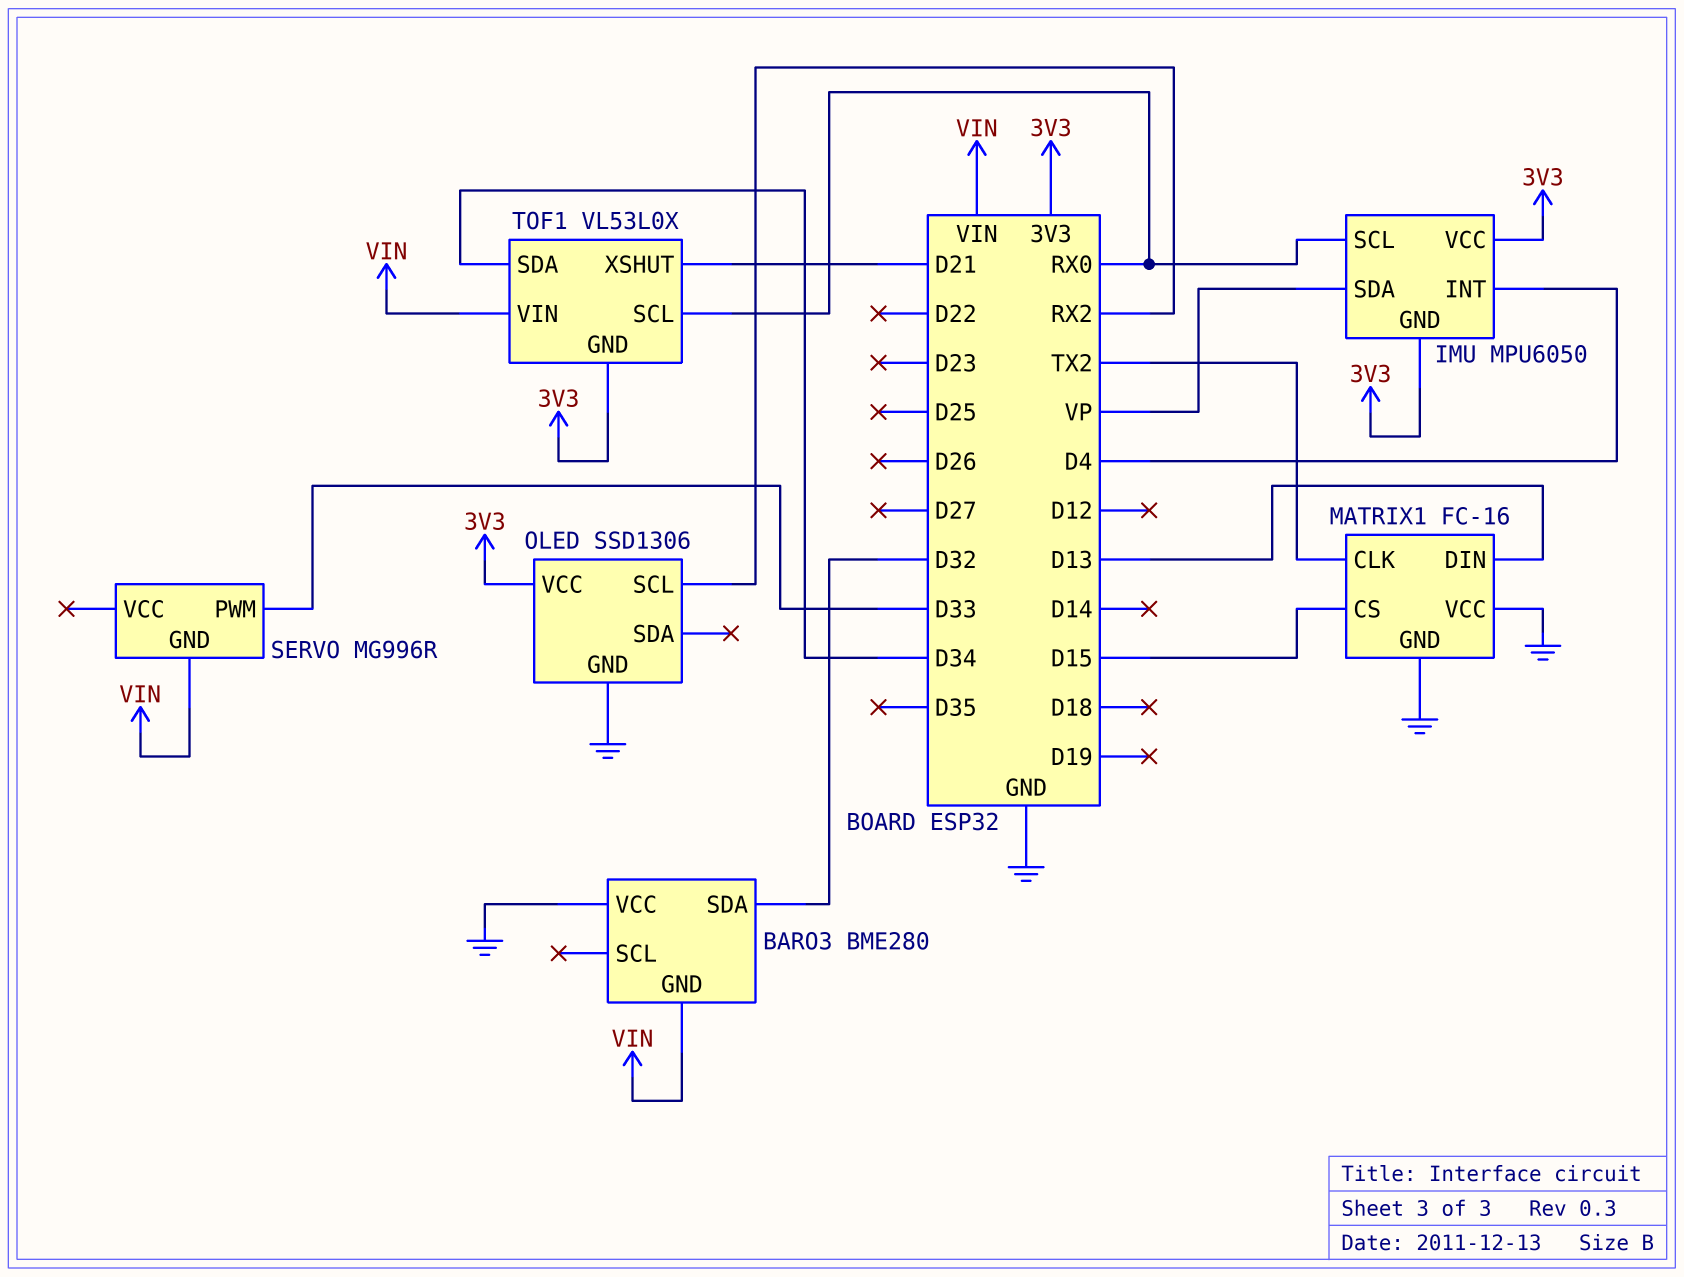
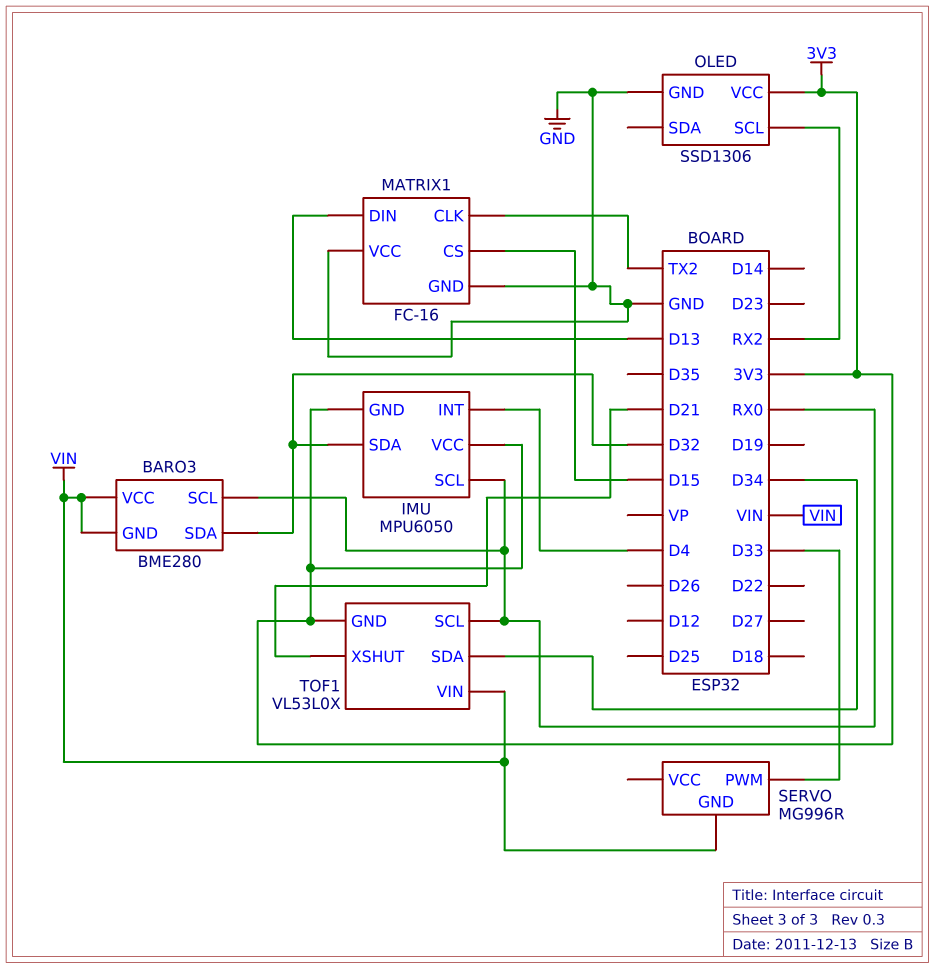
BARO3 pin SCL: none -> RX0
BARO3 pin VCC: GND -> VIN
IMU pin SDA: VP -> D32

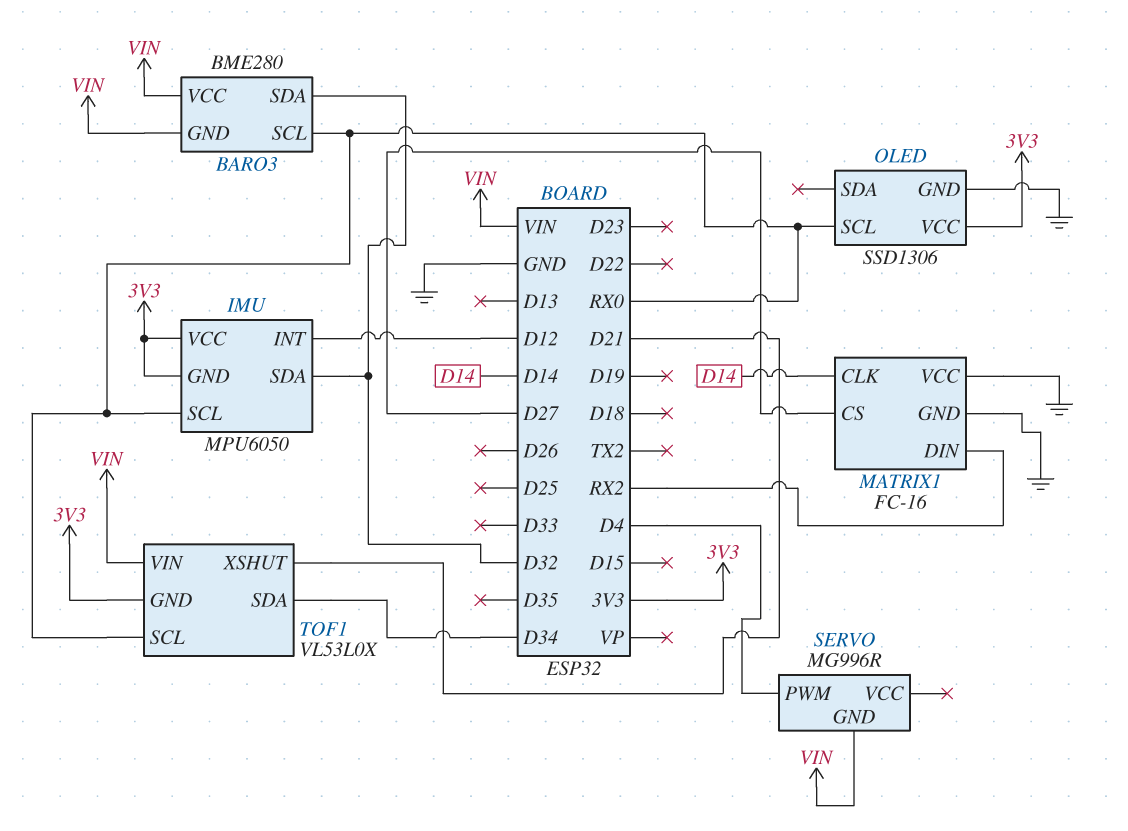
IMU pin INT: D4 -> D12
MATRIX1 pin CLK: TX2 -> D14
MATRIX1 pin CS: D15 -> D27
MATRIX1 pin DIN: D13 -> RX2
OLED pin SCL: RX2 -> RX0
SERVO pin PWM: D33 -> D4

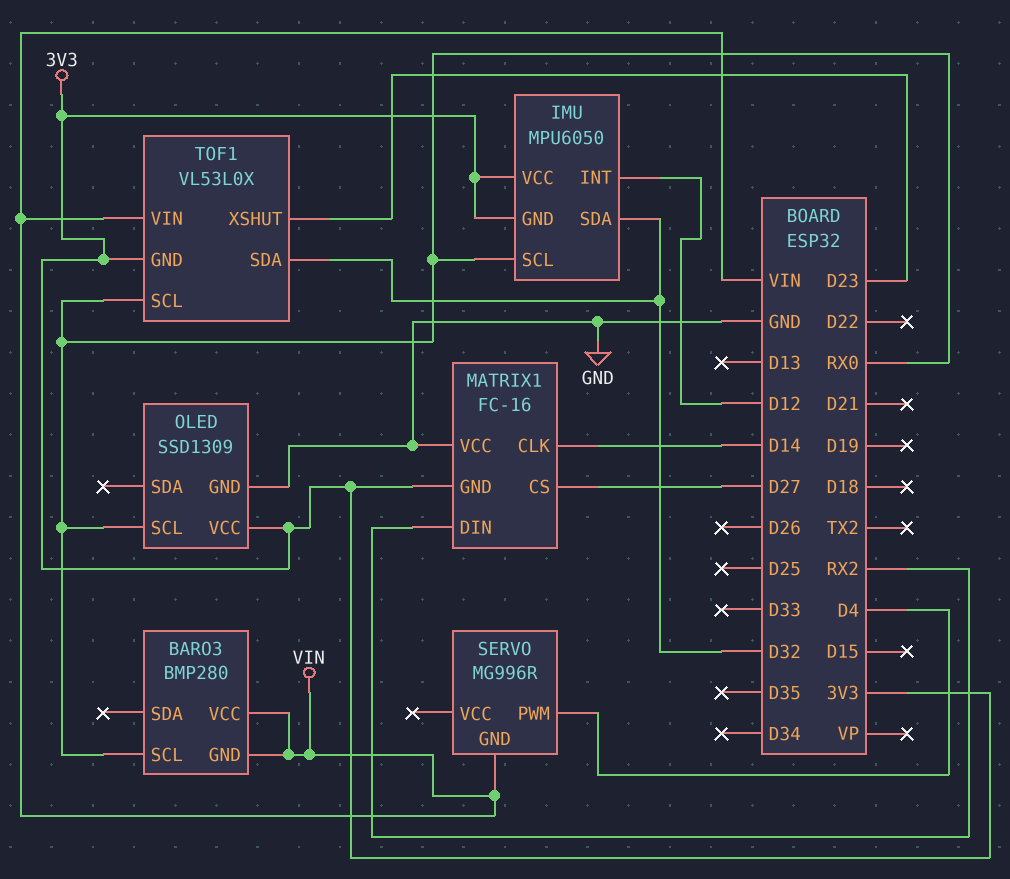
BARO3: BME280 -> BMP280
BARO3 pin SDA: D32 -> none
MATRIX1 pin GND: GND -> 3V3
OLED: SSD1306 -> SSD1309
TOF1 pin SDA: D34 -> D32
TOF1 pin XSHUT: D21 -> D23

